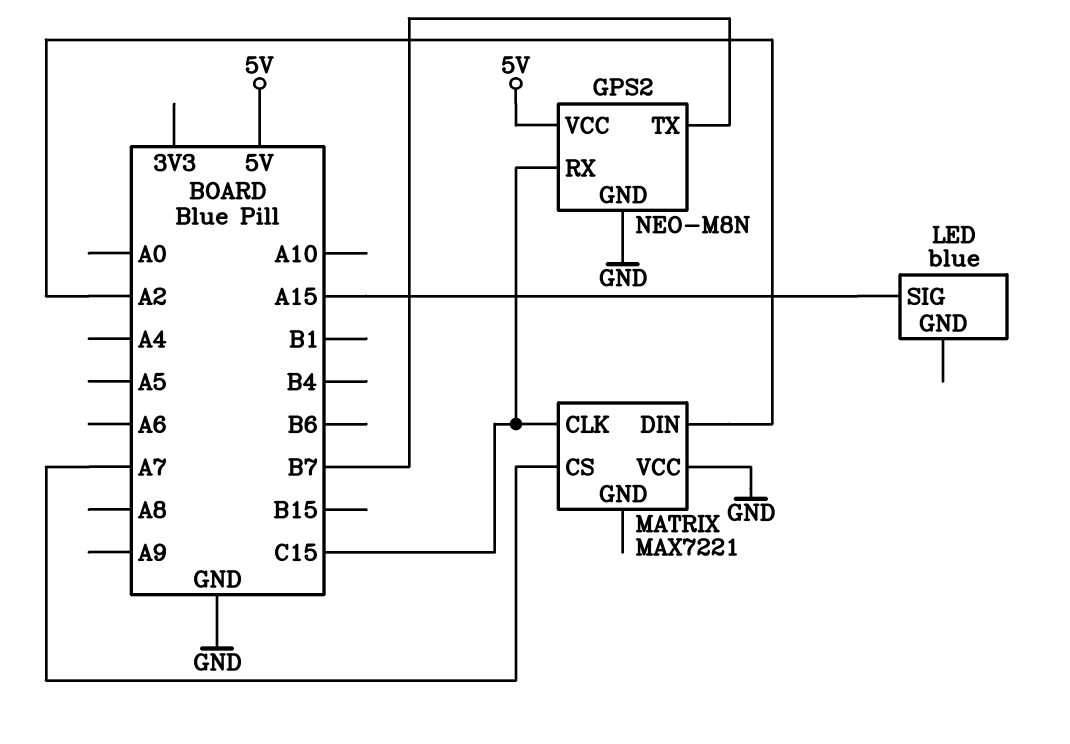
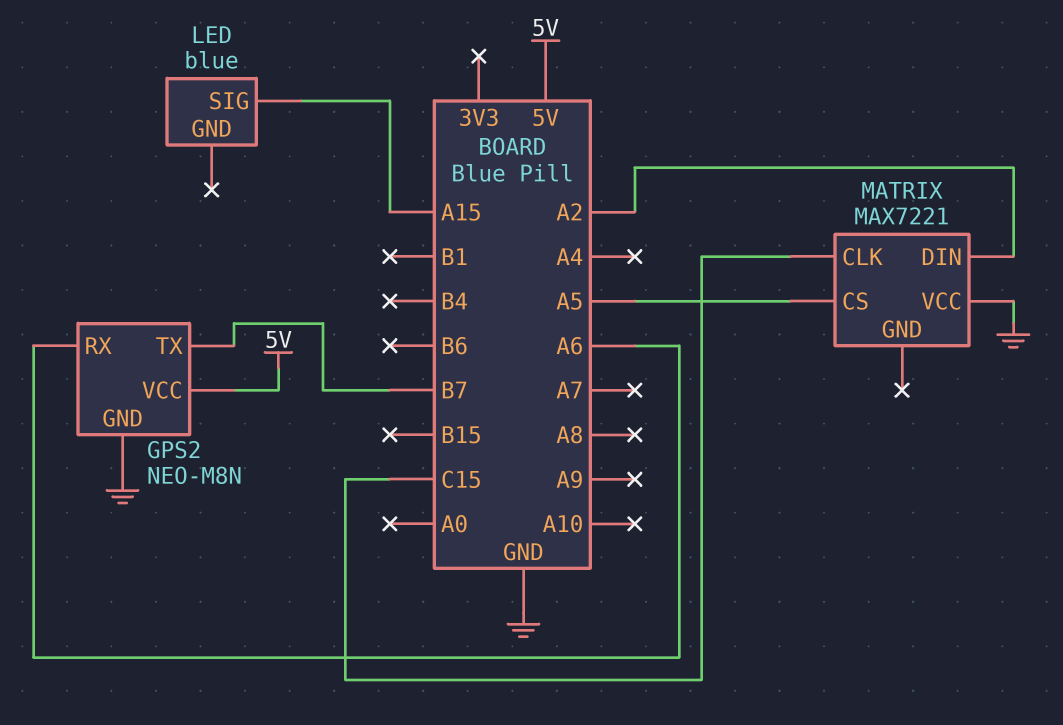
GPS2 pin RX: C15 -> A6
MATRIX pin CS: A7 -> A5

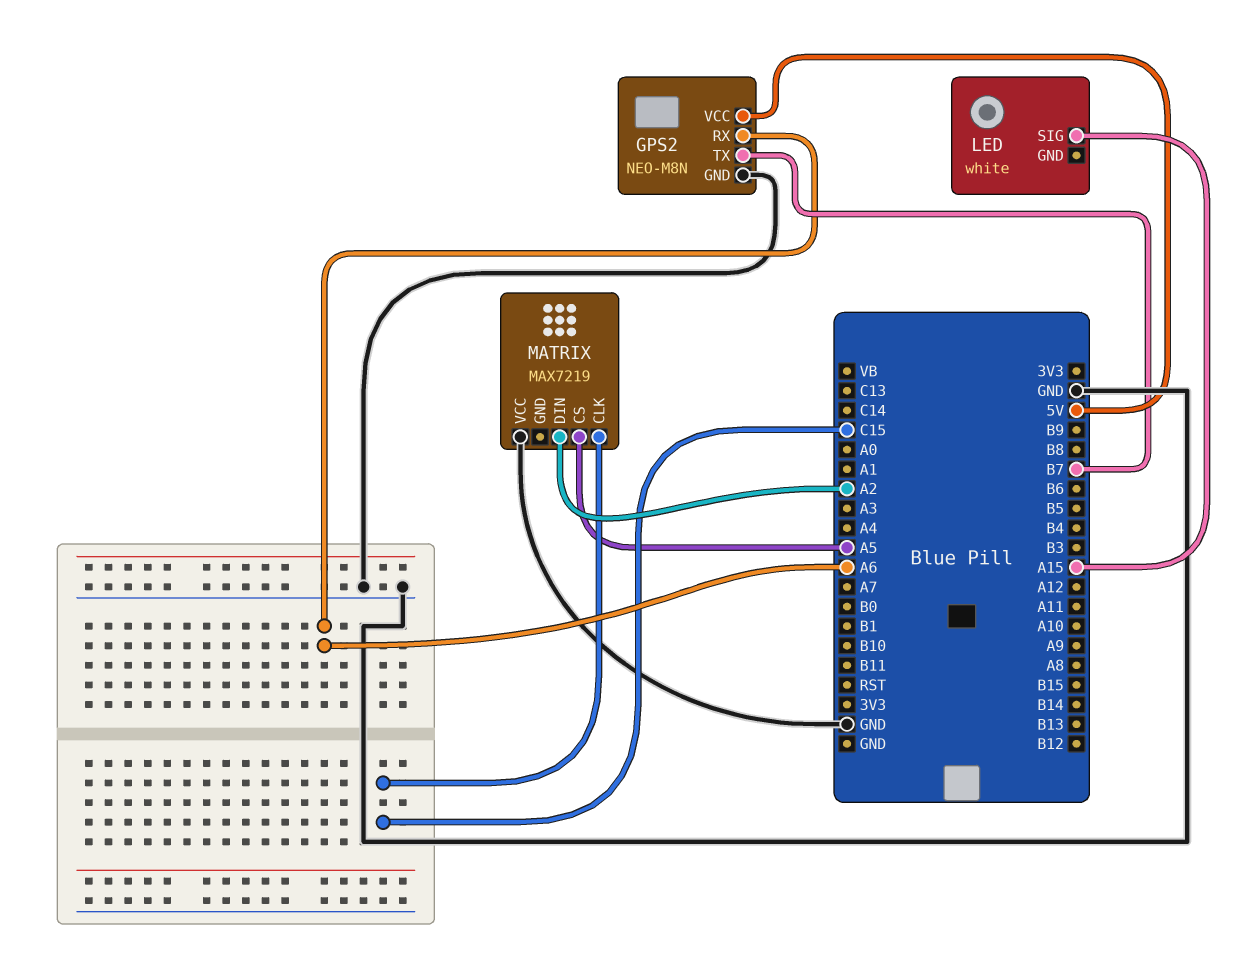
LED: blue -> white
MATRIX: MAX7221 -> MAX7219

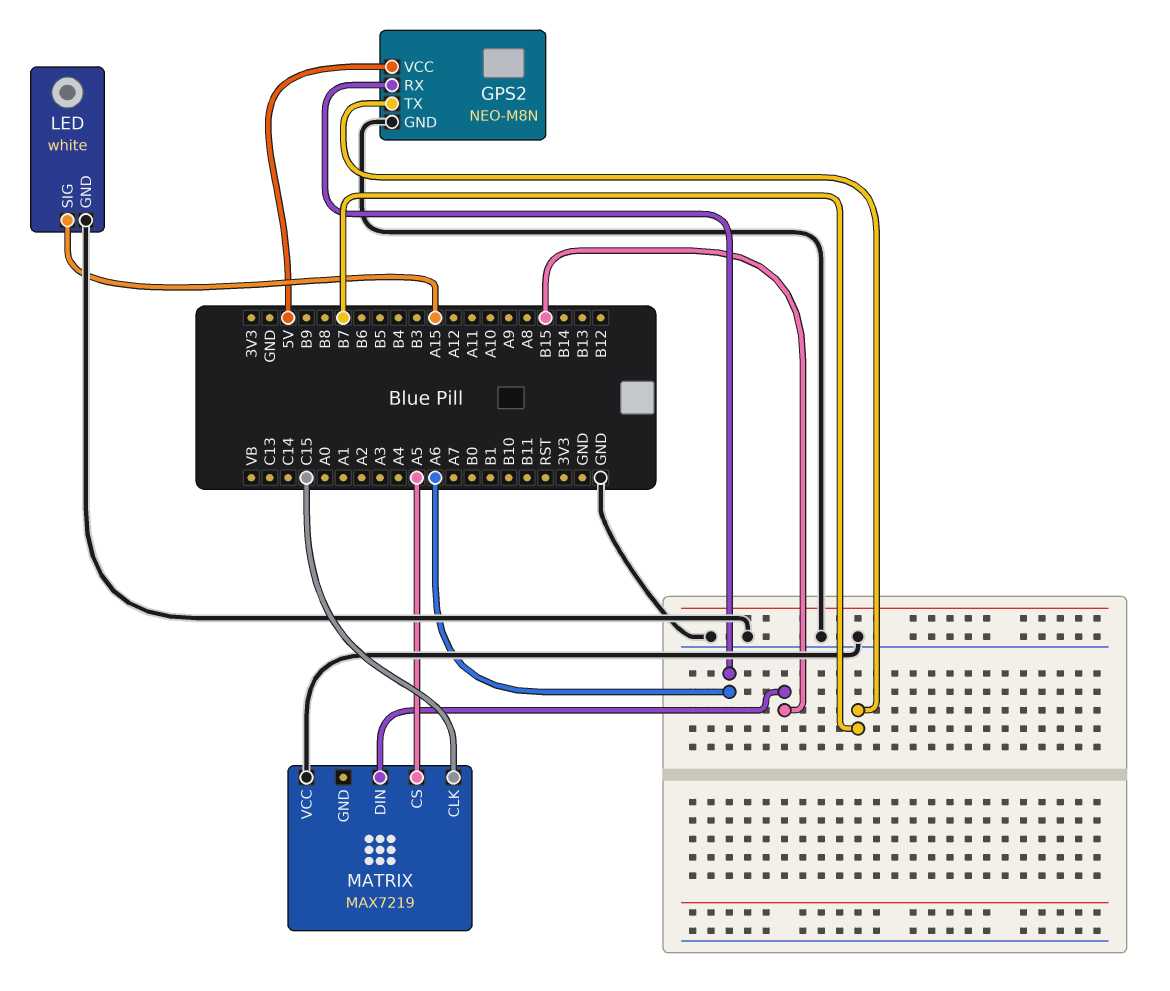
LED pin GND: none -> GND
MATRIX pin DIN: A2 -> B15

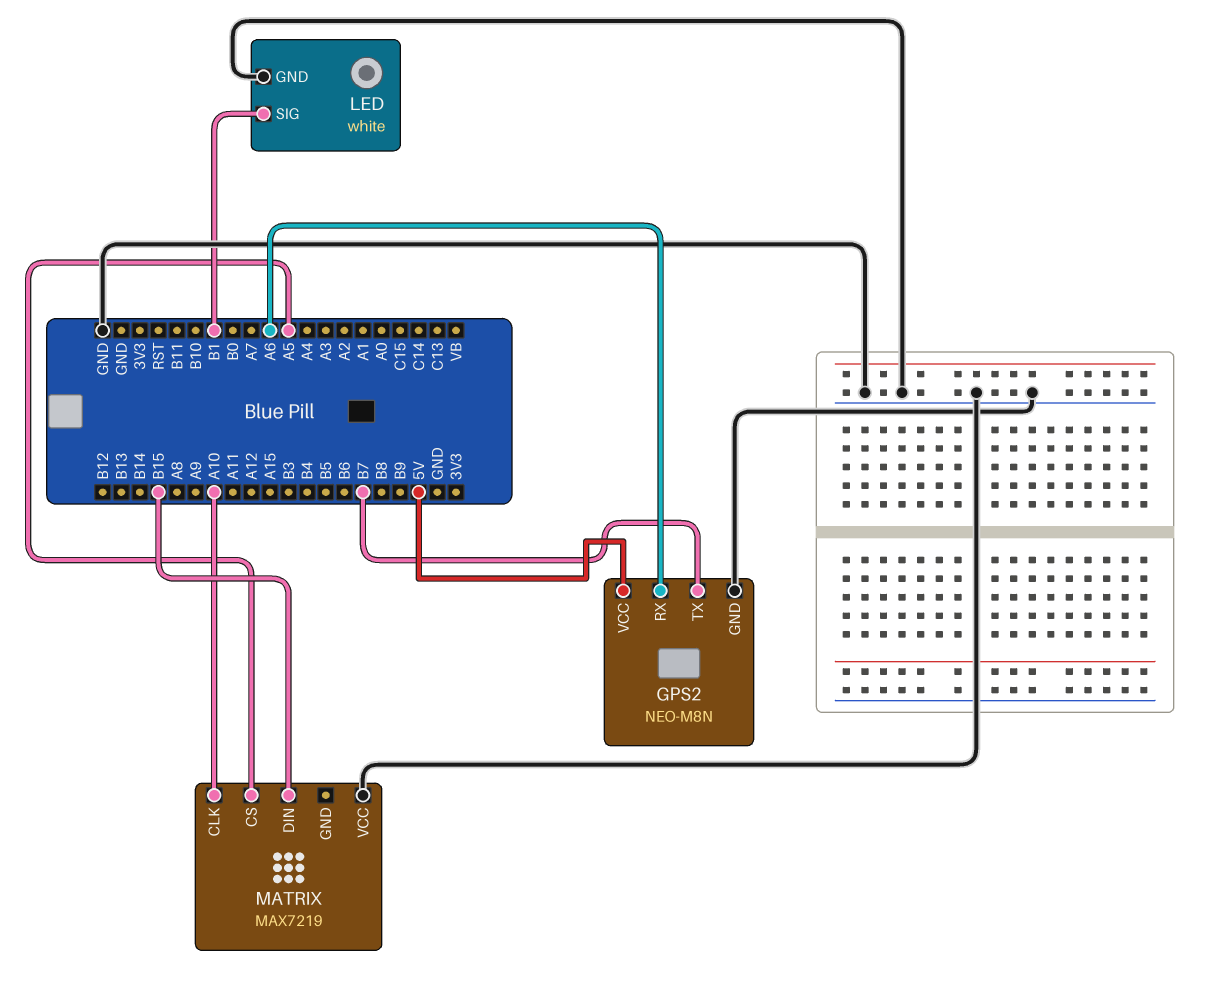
LED pin SIG: A15 -> B1
MATRIX pin CLK: C15 -> A10

